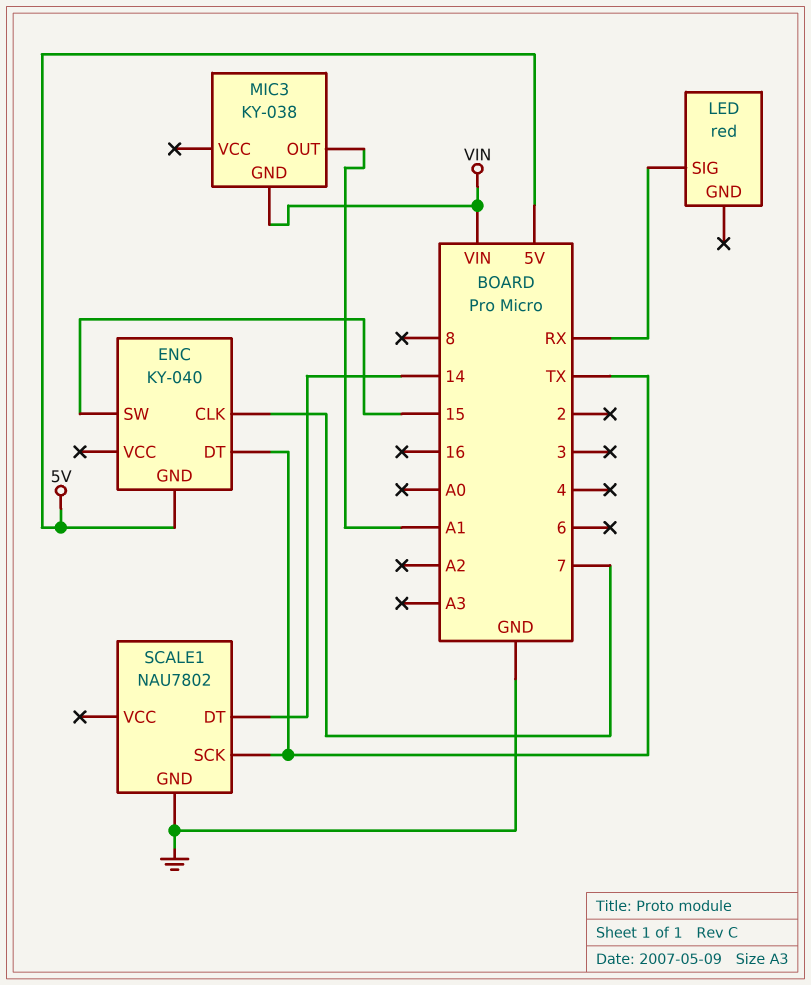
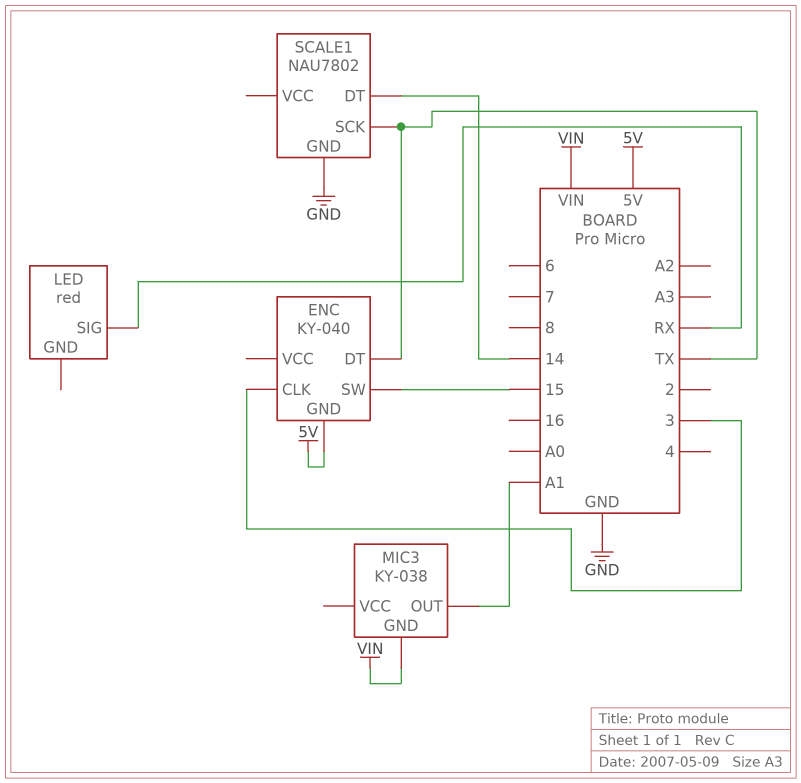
ENC pin CLK: 7 -> 3

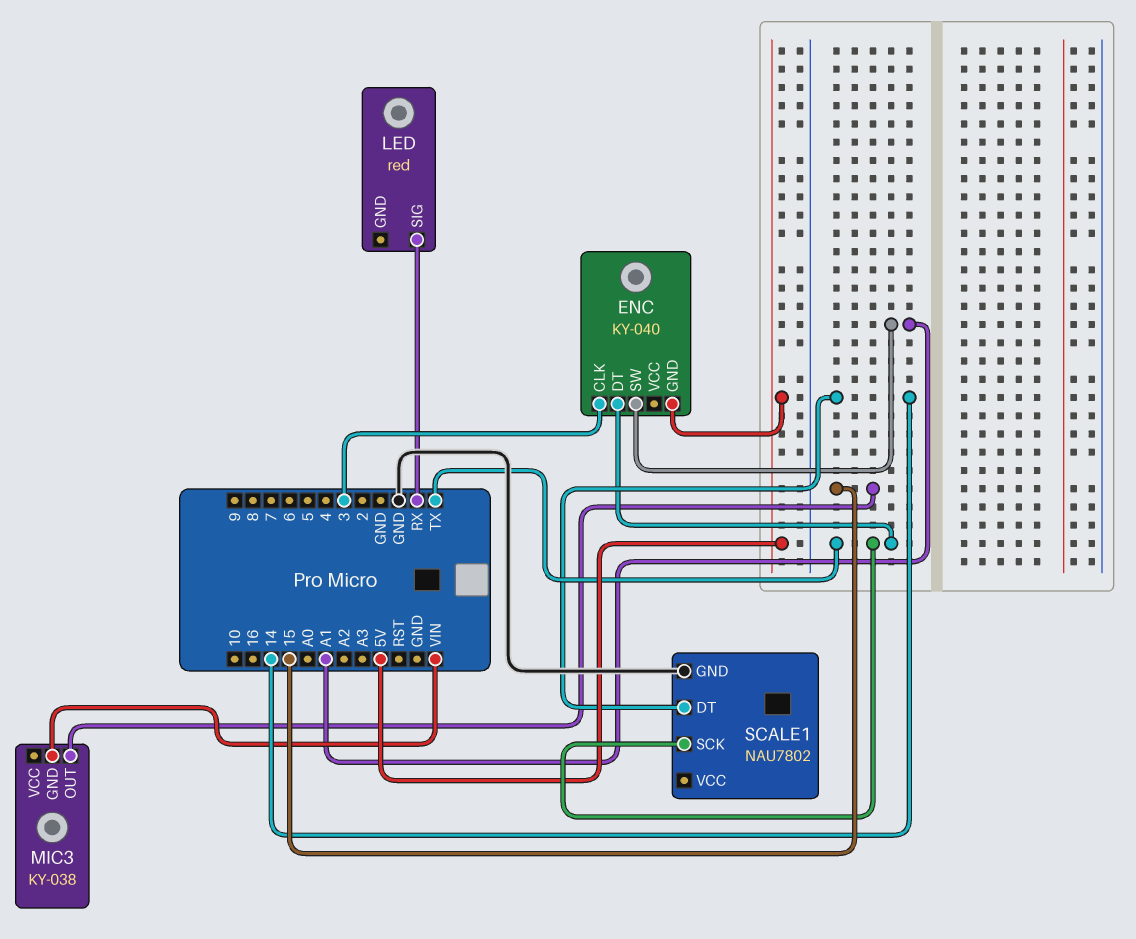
ENC pin SW: 15 -> A1
MIC3 pin OUT: A1 -> 15

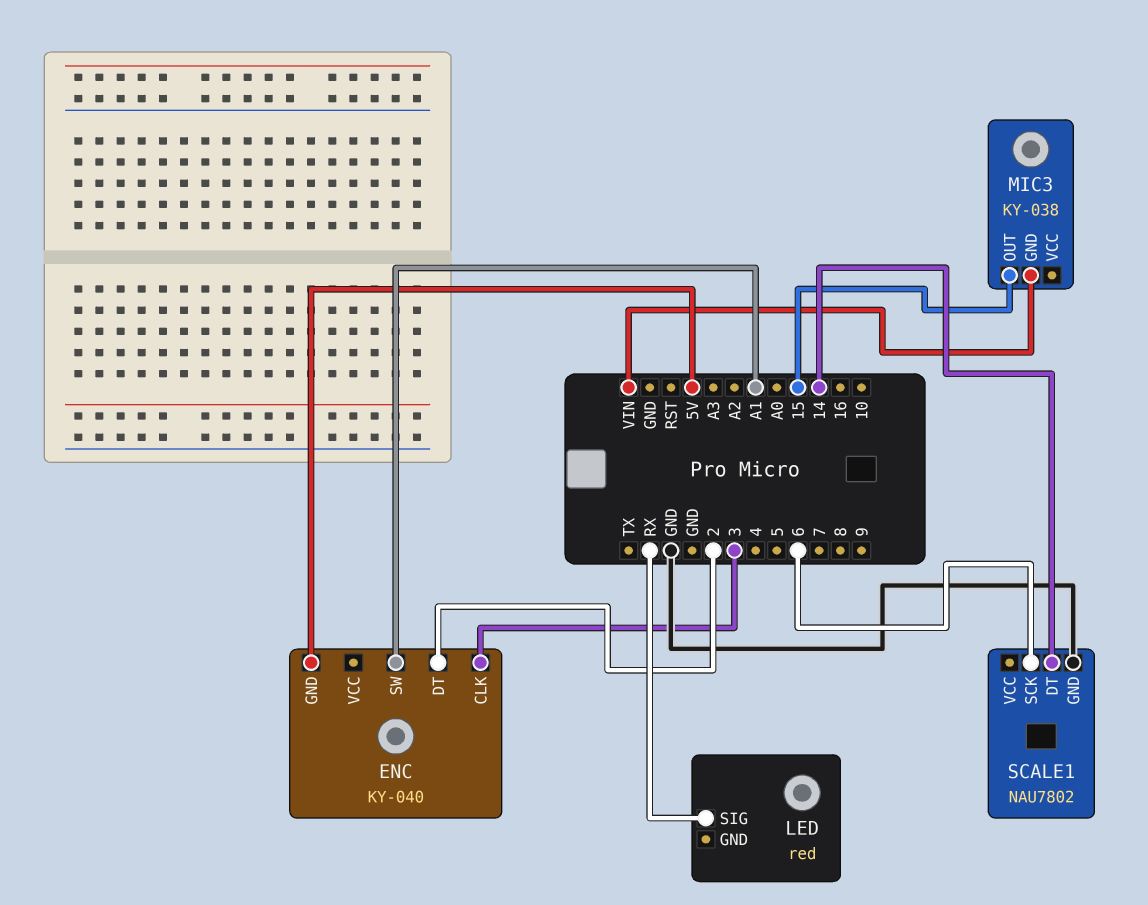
ENC pin DT: TX -> 2
SCALE1 pin SCK: TX -> 6

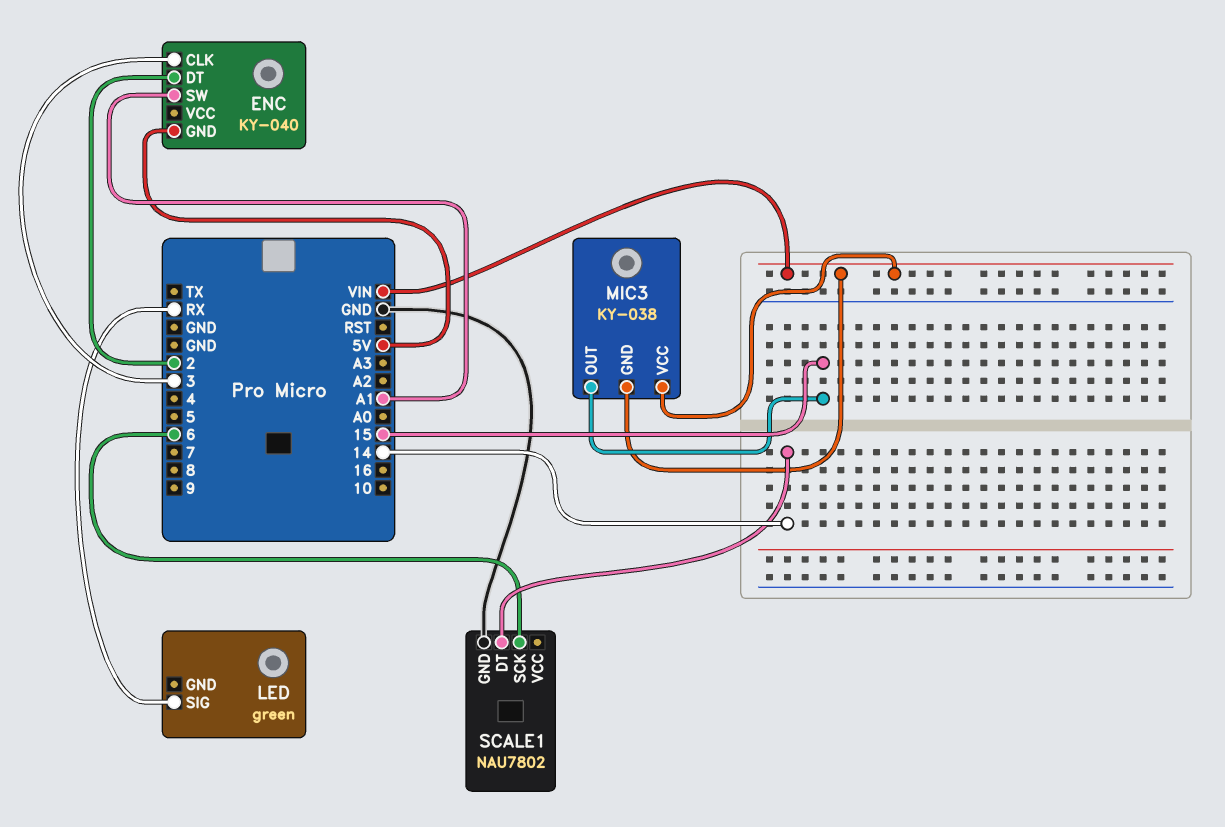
LED: red -> green
MIC3 pin VCC: none -> VIN

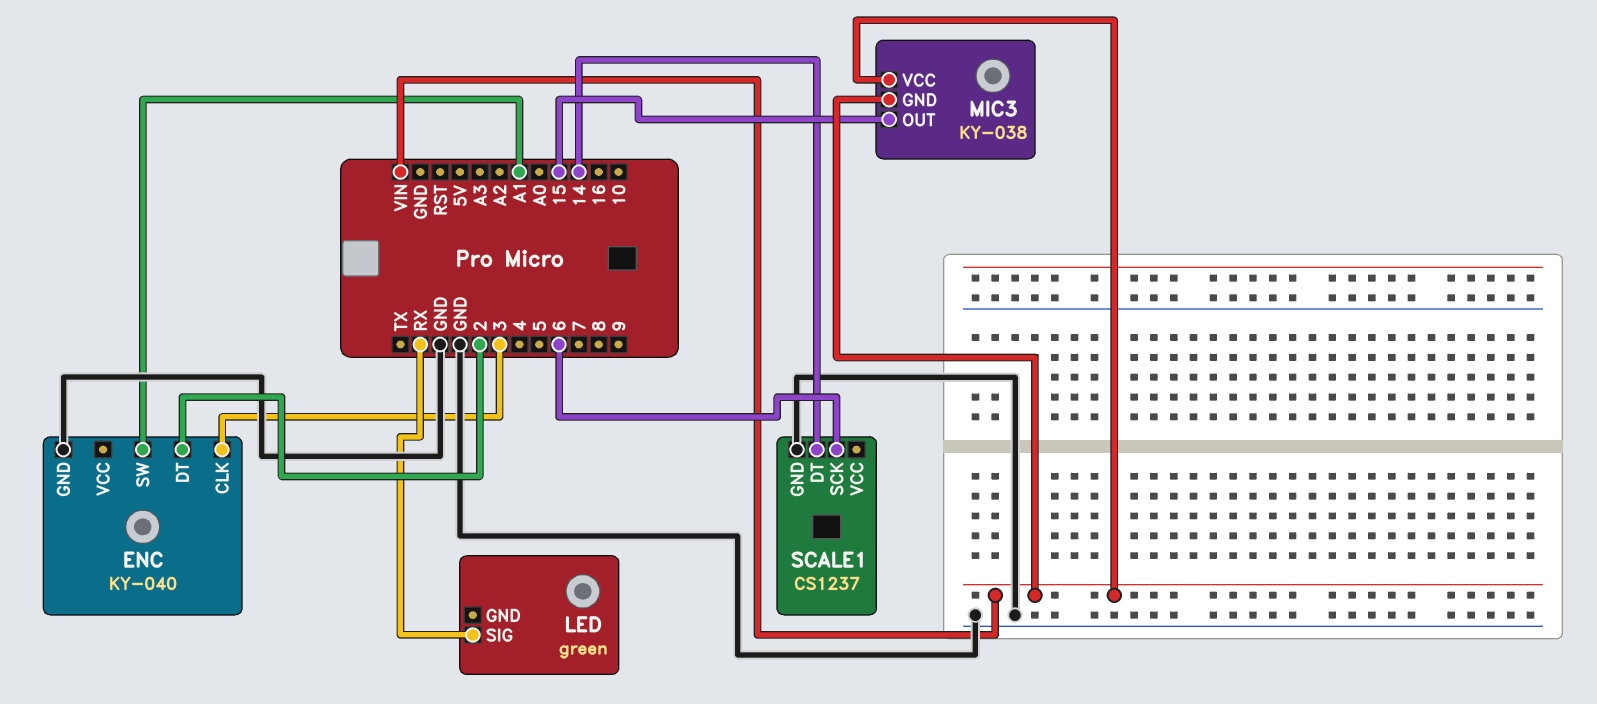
ENC pin GND: 5V -> GND
SCALE1: NAU7802 -> CS1237

